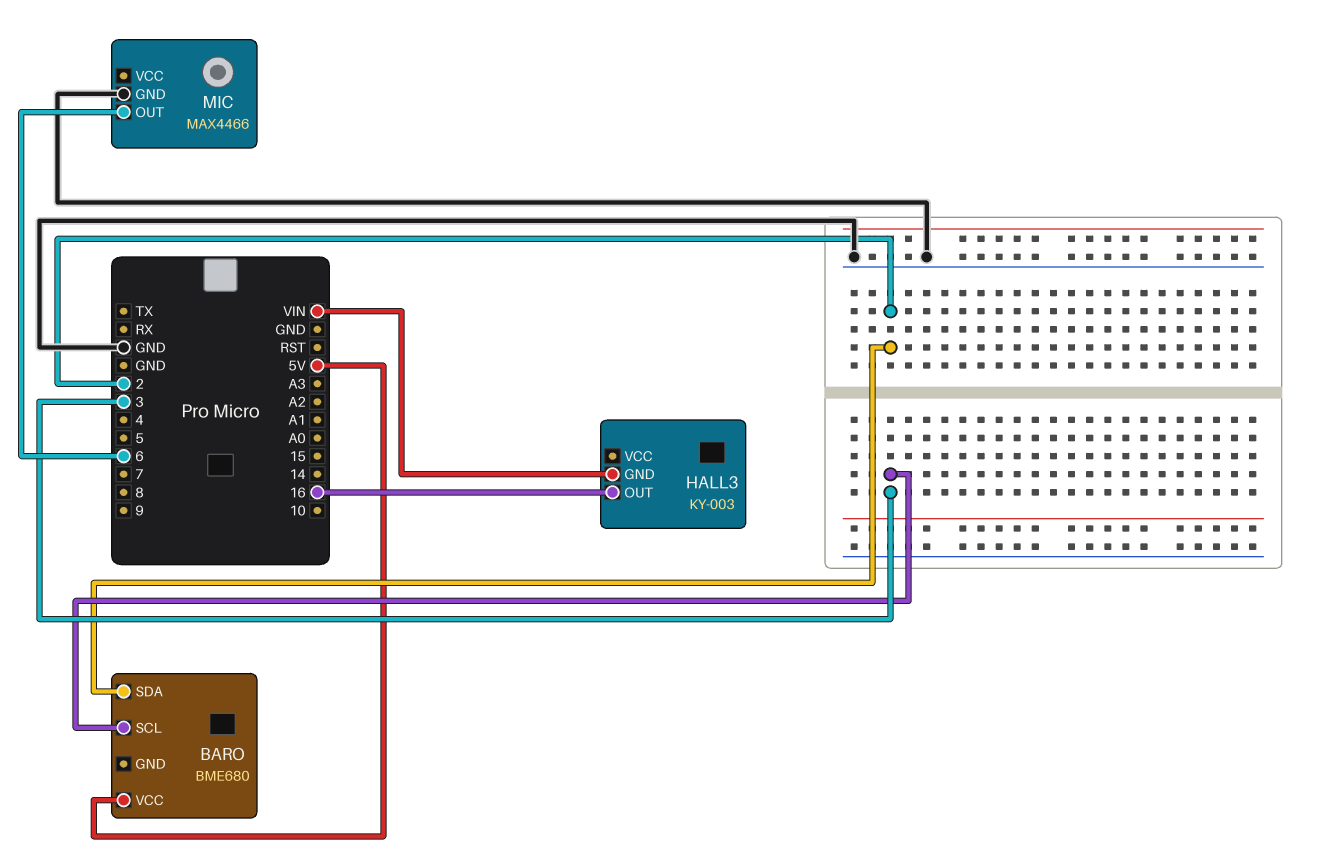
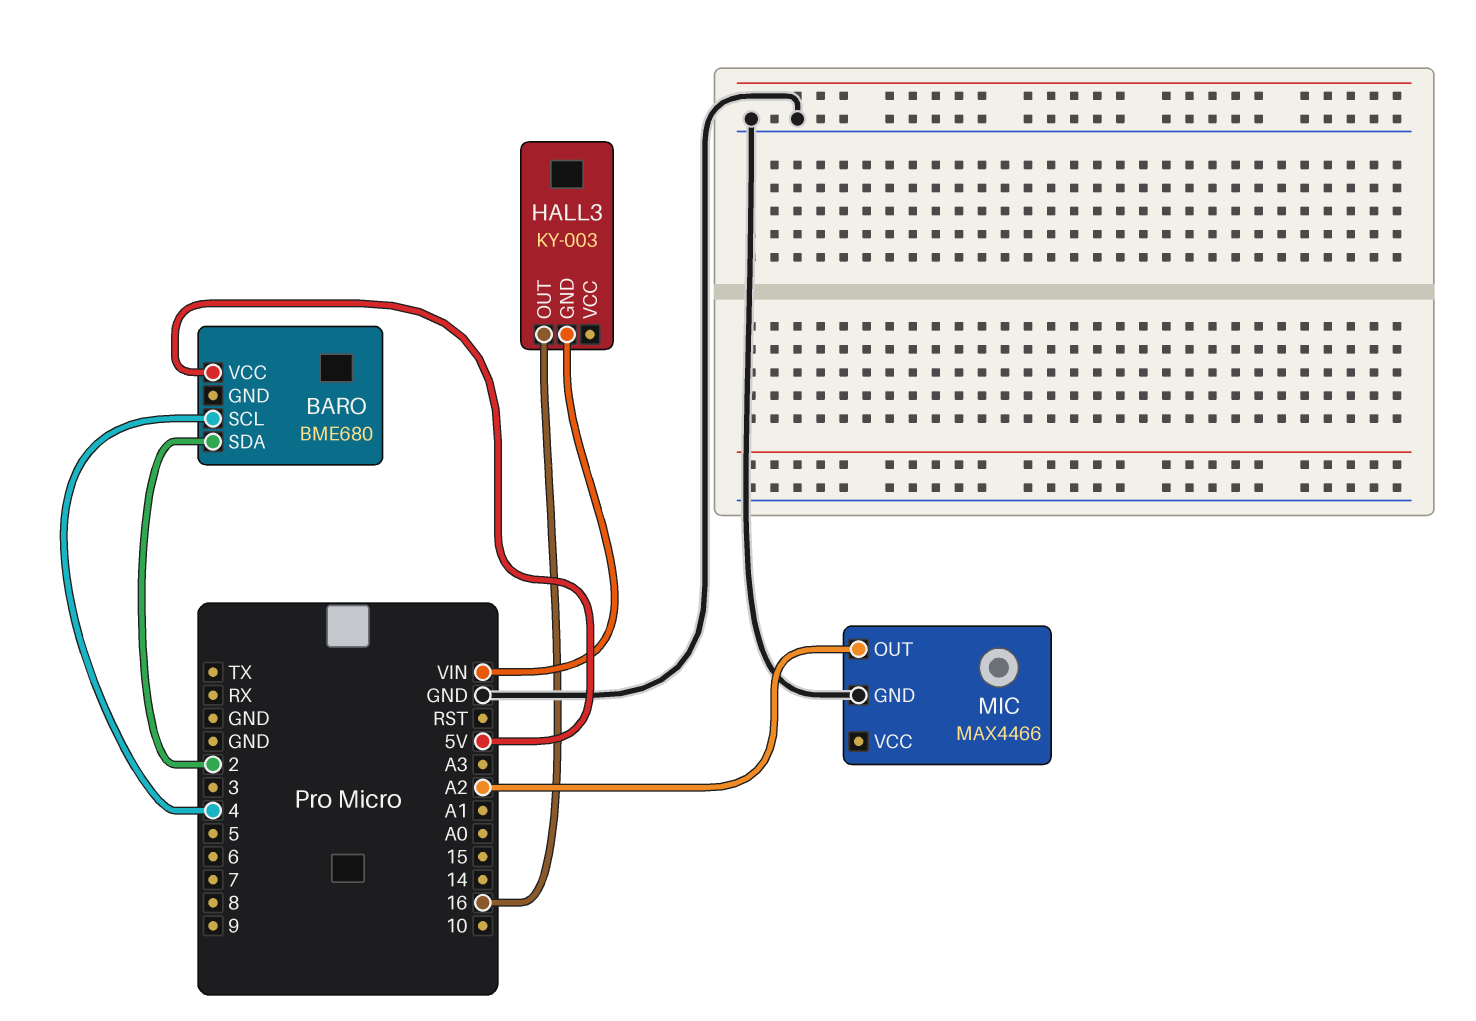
BARO pin SCL: 3 -> 4
MIC pin OUT: 6 -> A2

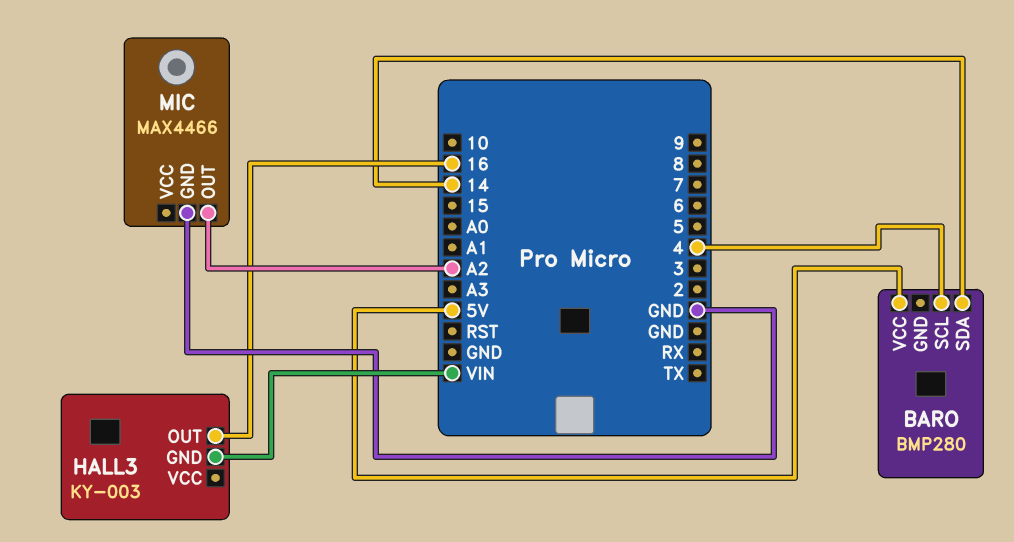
BARO: BME680 -> BMP280
BARO pin SDA: 2 -> 14

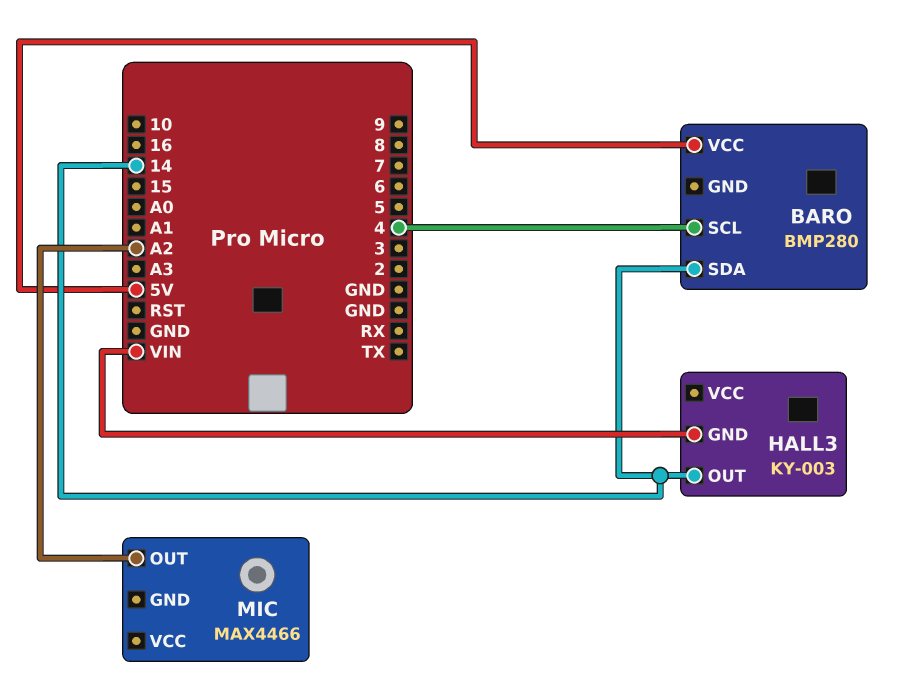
HALL3 pin OUT: 16 -> 14
MIC pin GND: GND -> none

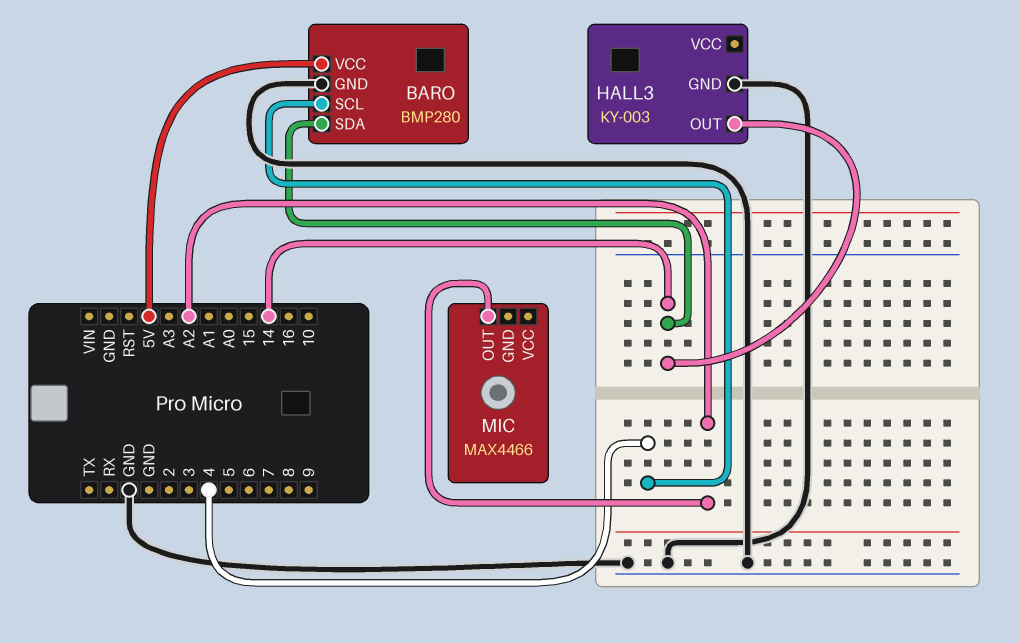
BARO pin GND: none -> GND
HALL3 pin GND: VIN -> GND

